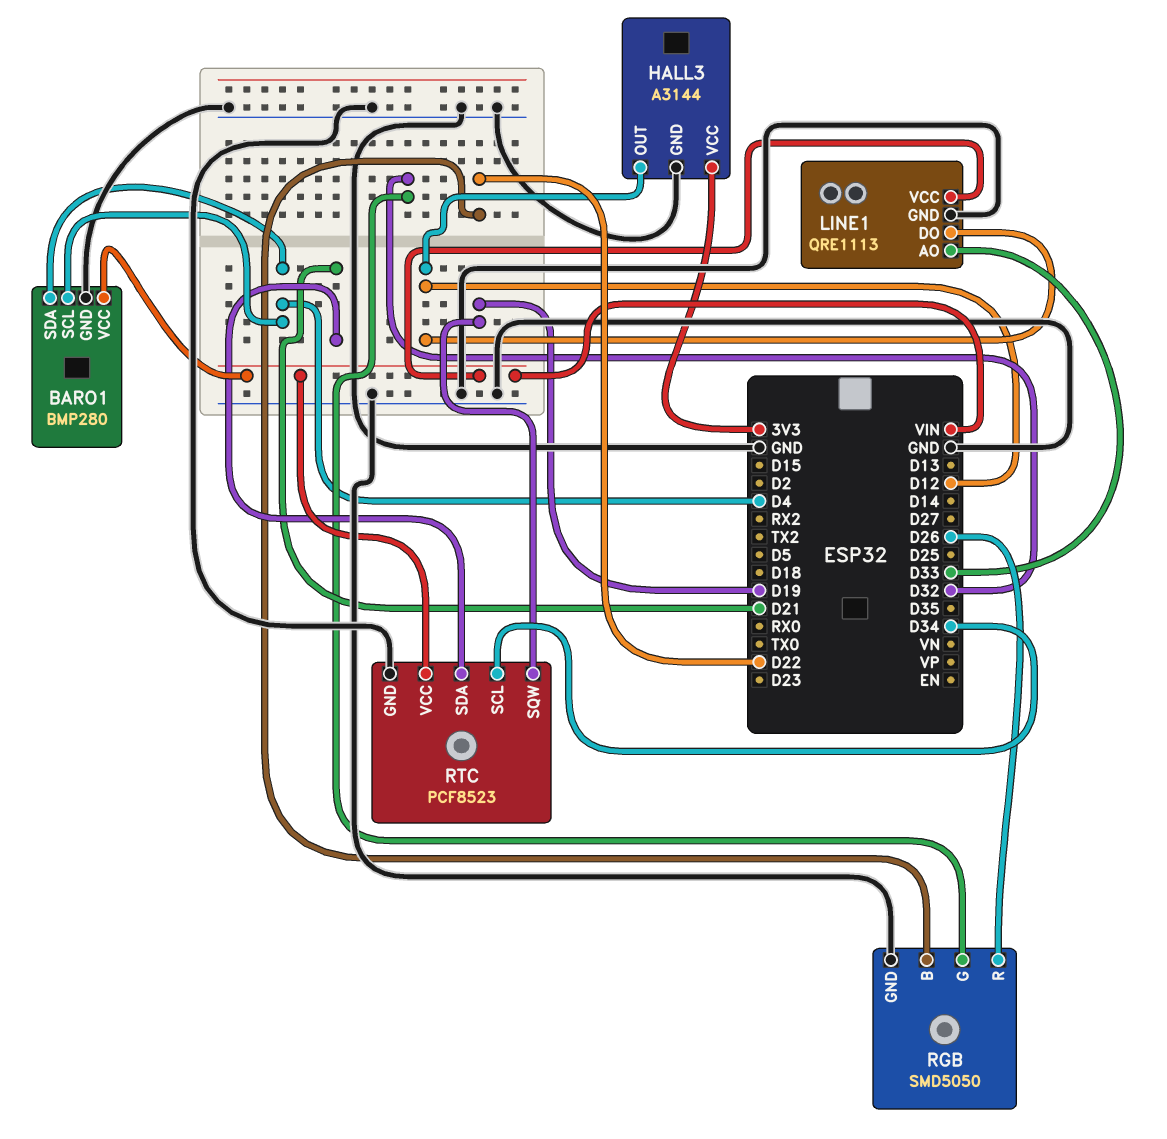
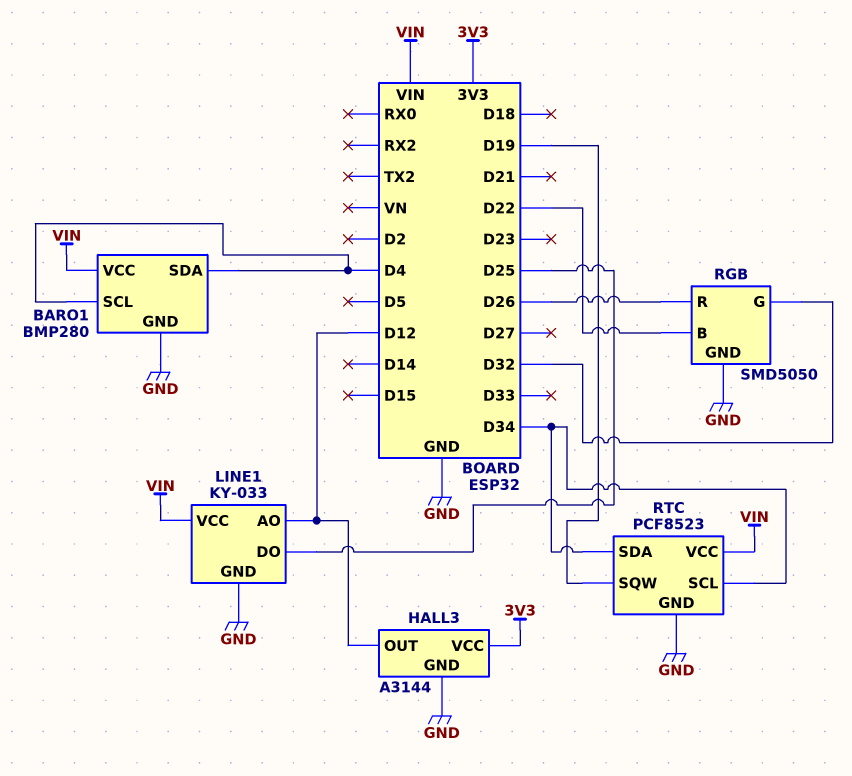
LINE1: QRE1113 -> KY-033
LINE1 pin AO: D33 -> D12
LINE1 pin DO: D12 -> D25
RTC pin SDA: D21 -> D34

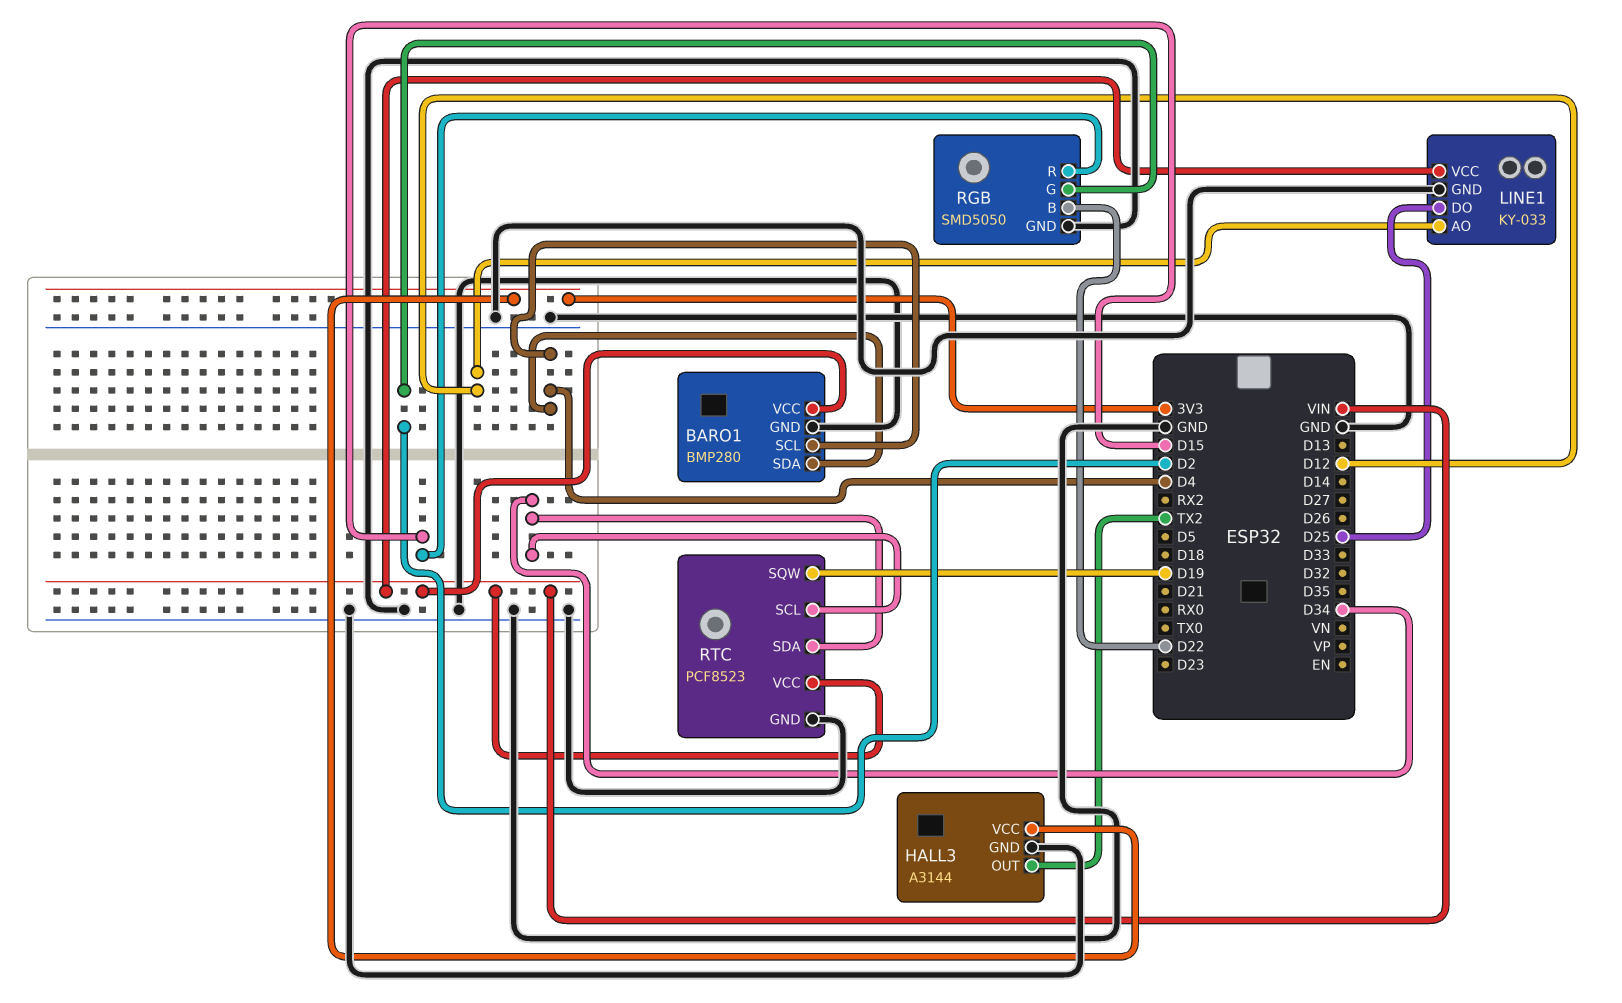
HALL3 pin OUT: D12 -> TX2
RGB pin G: D32 -> D2
RGB pin R: D26 -> D15

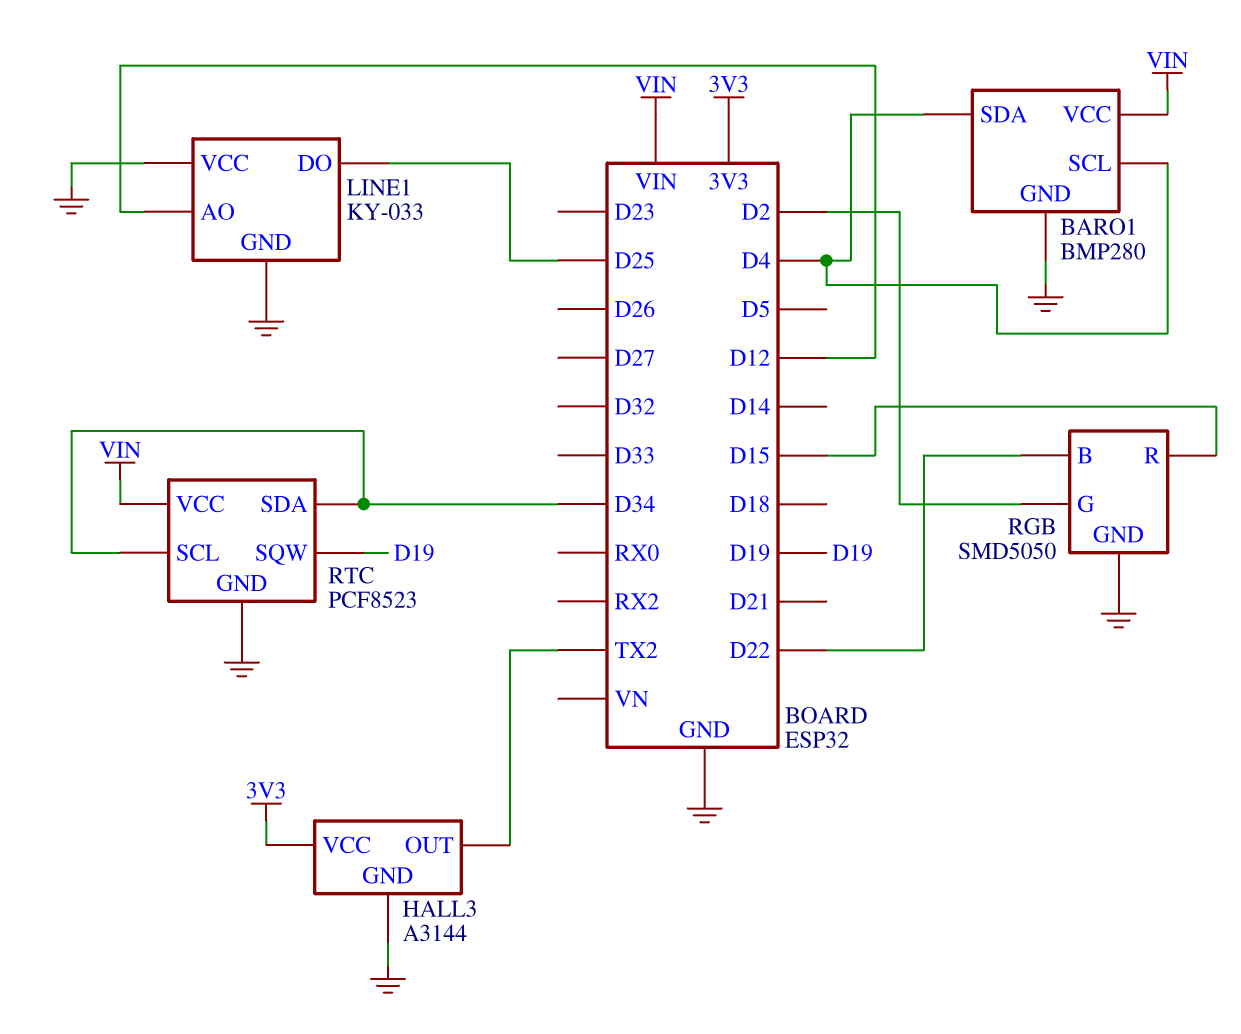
LINE1 pin VCC: VIN -> GND

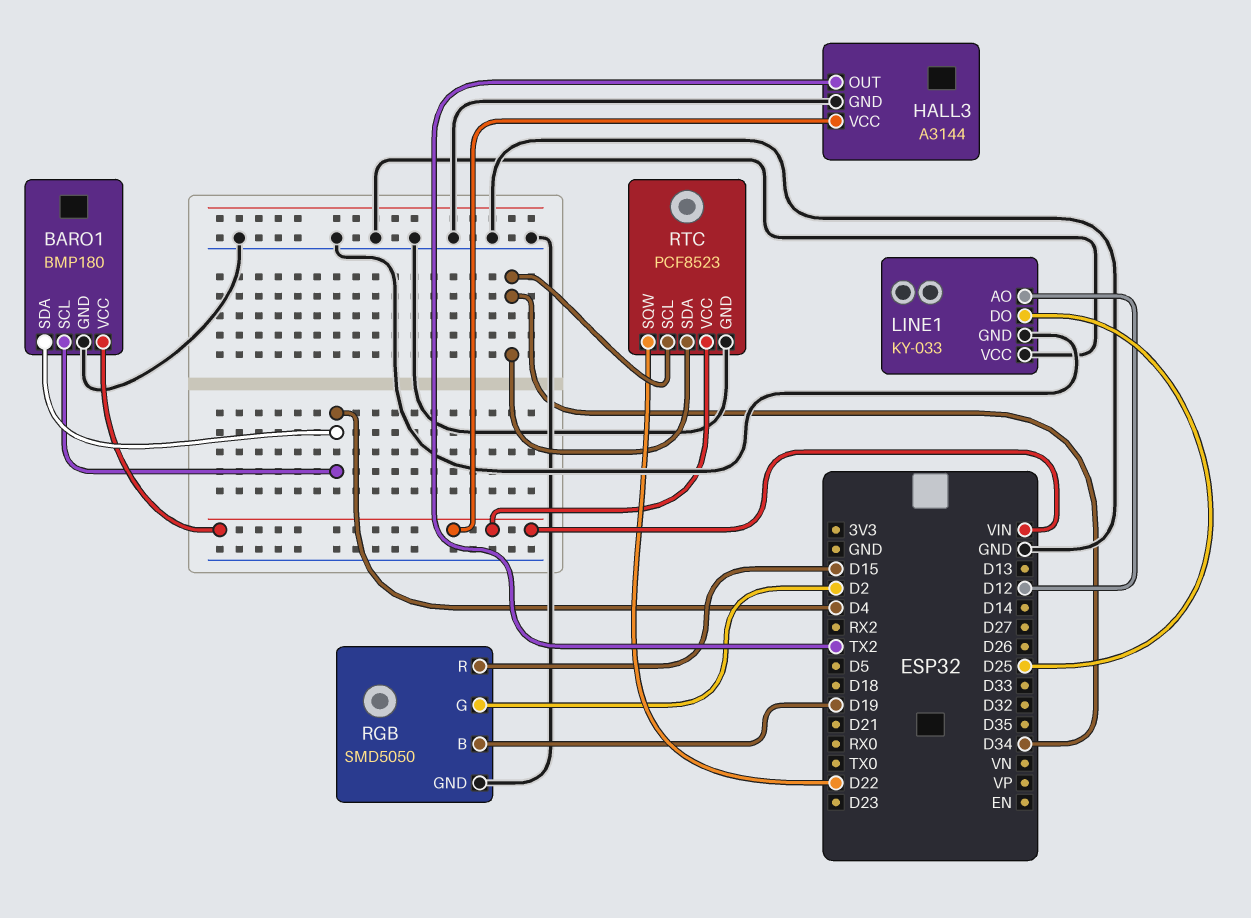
BARO1: BMP280 -> BMP180
HALL3 pin VCC: 3V3 -> VIN
RGB pin B: D22 -> D19
RTC pin SQW: D19 -> D22

